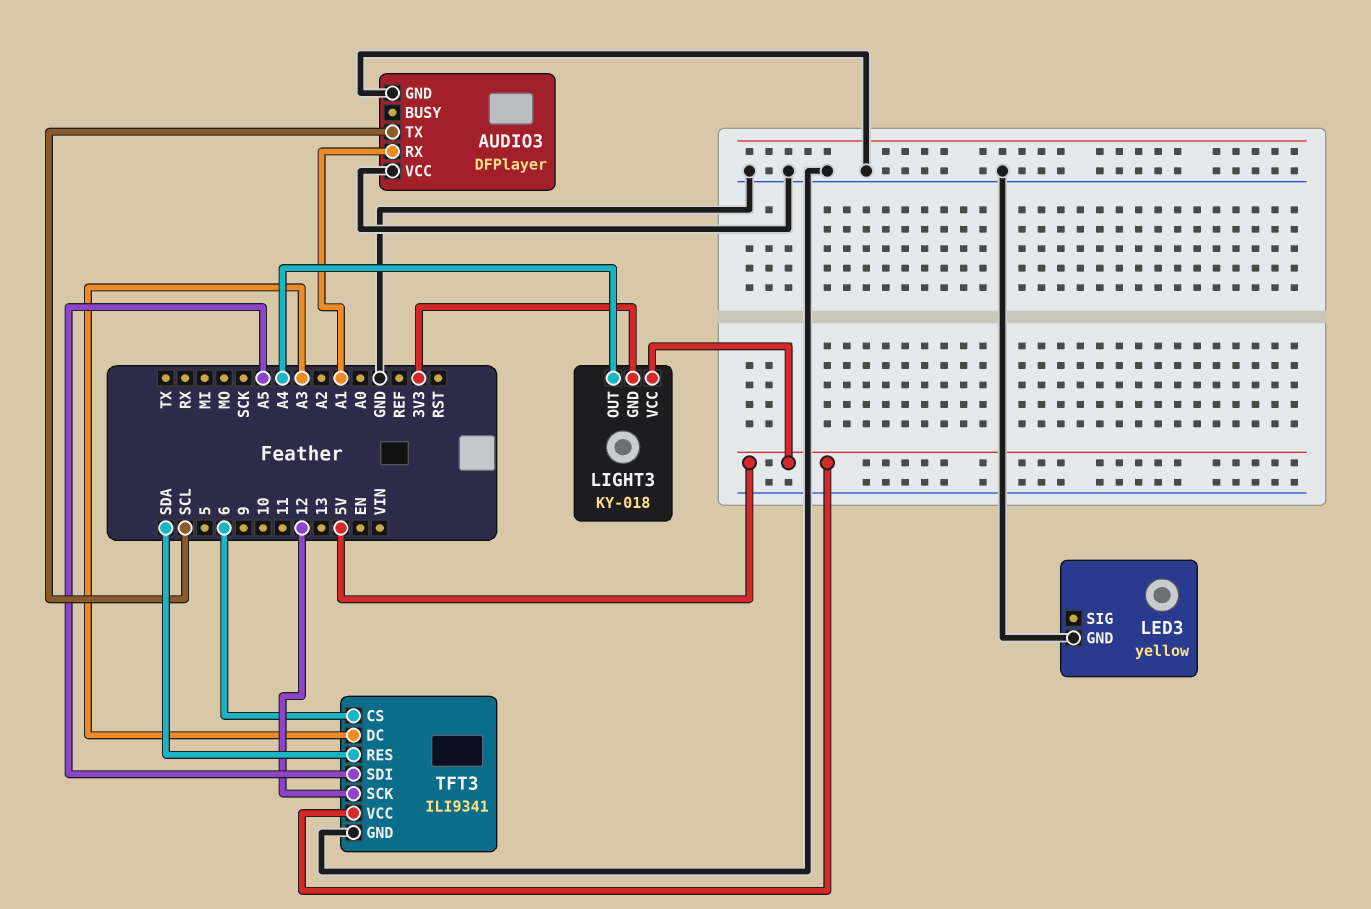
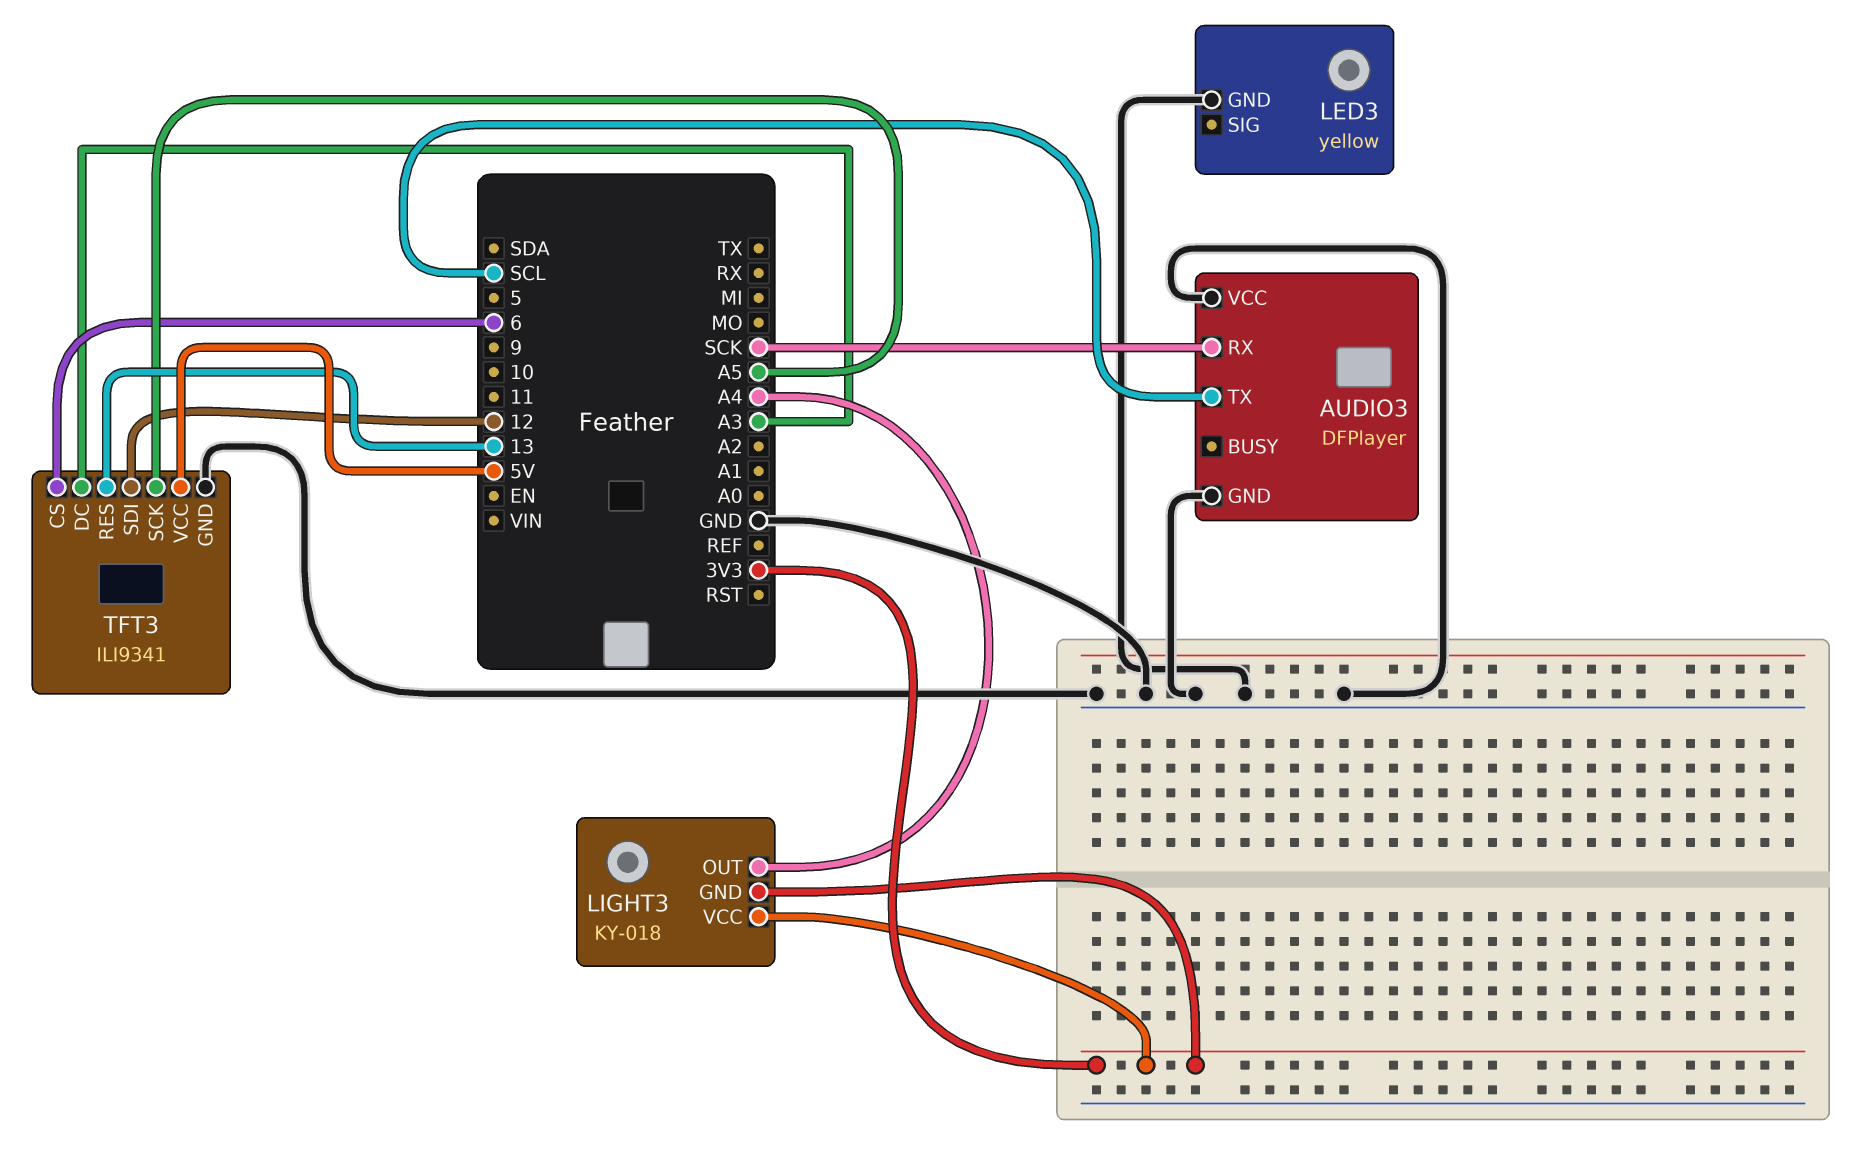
AUDIO3 pin RX: A1 -> SCK
LIGHT3 pin VCC: 5V -> 3V3
TFT3 pin RES: SDA -> 13
TFT3 pin SCK: 12 -> A5
TFT3 pin SDI: A5 -> 12

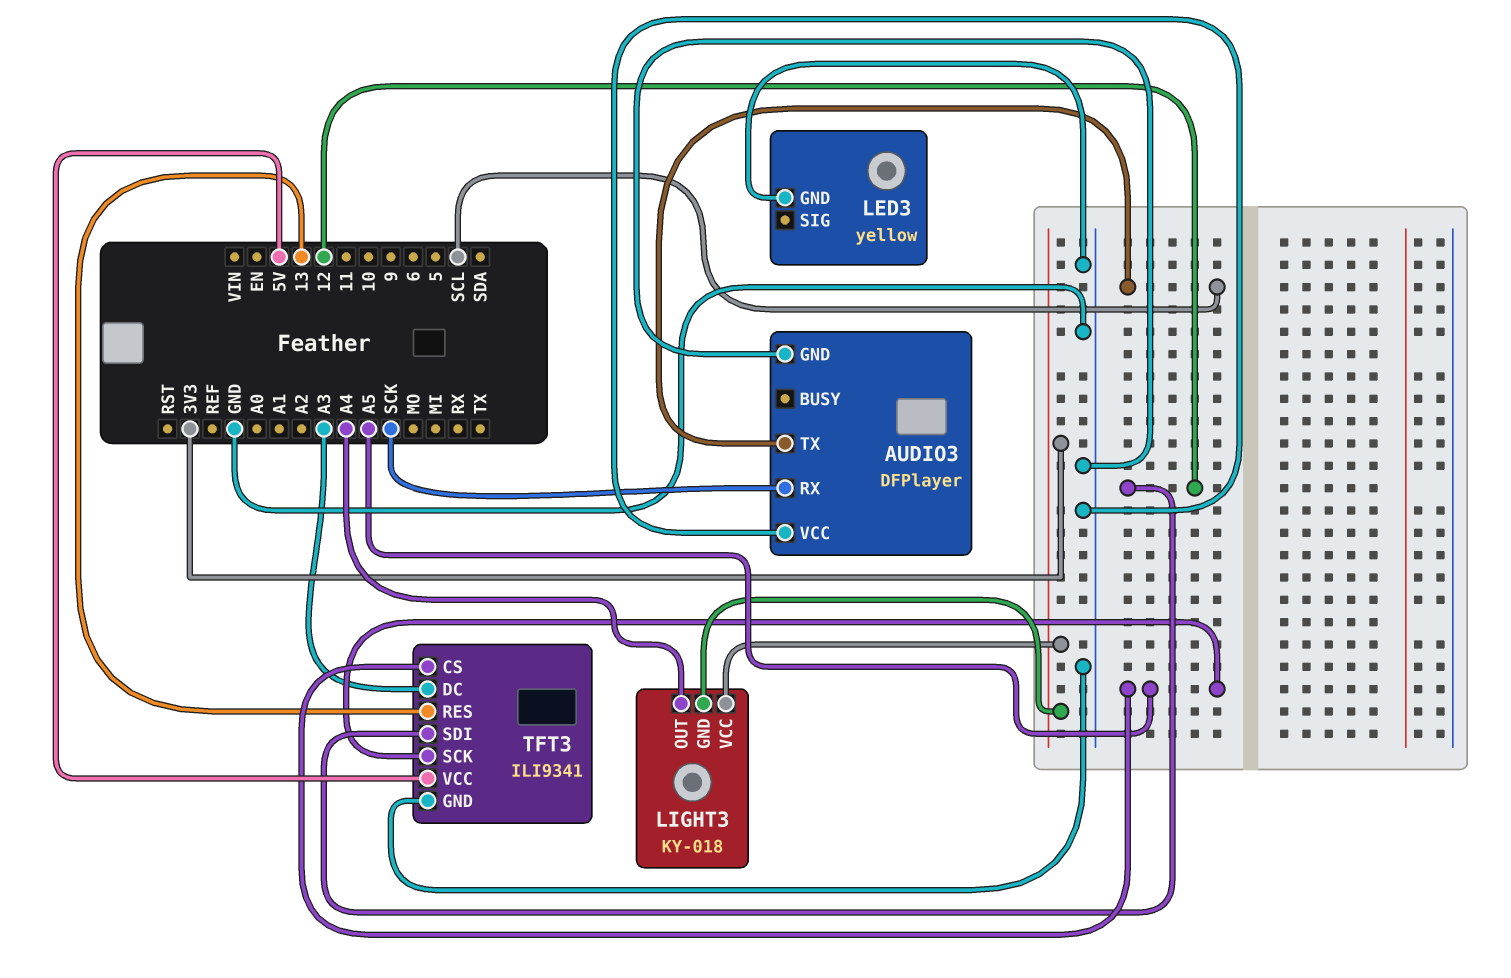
TFT3 pin CS: 6 -> A5

